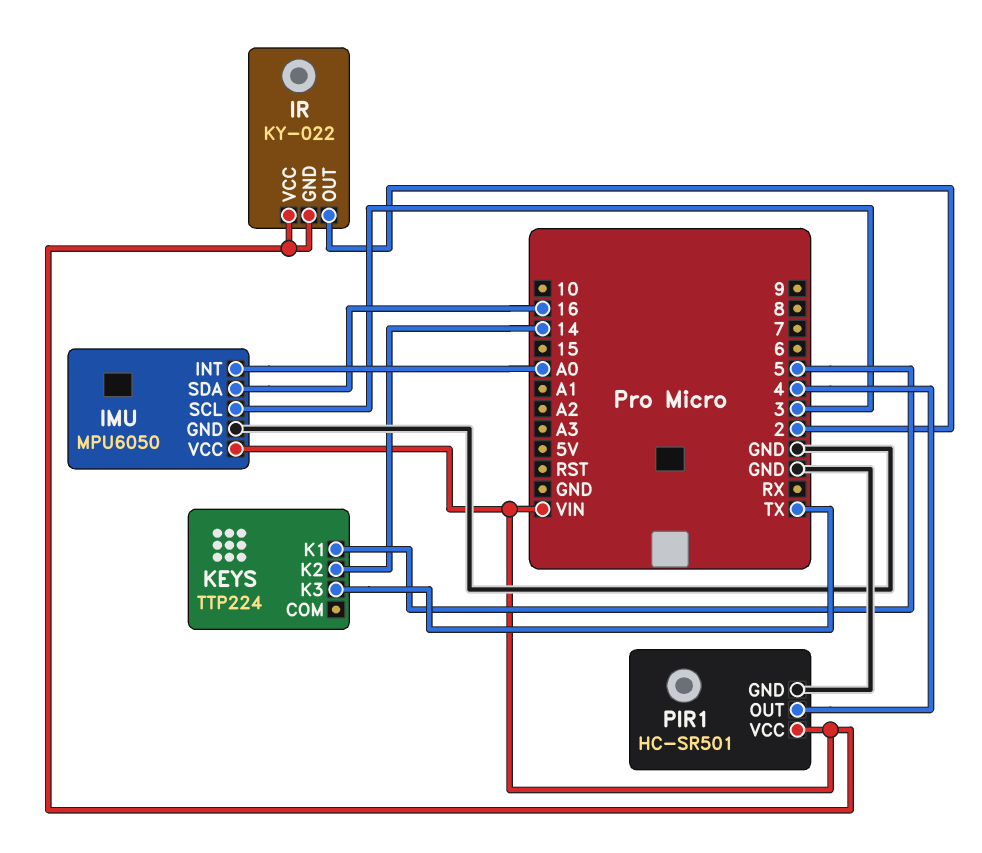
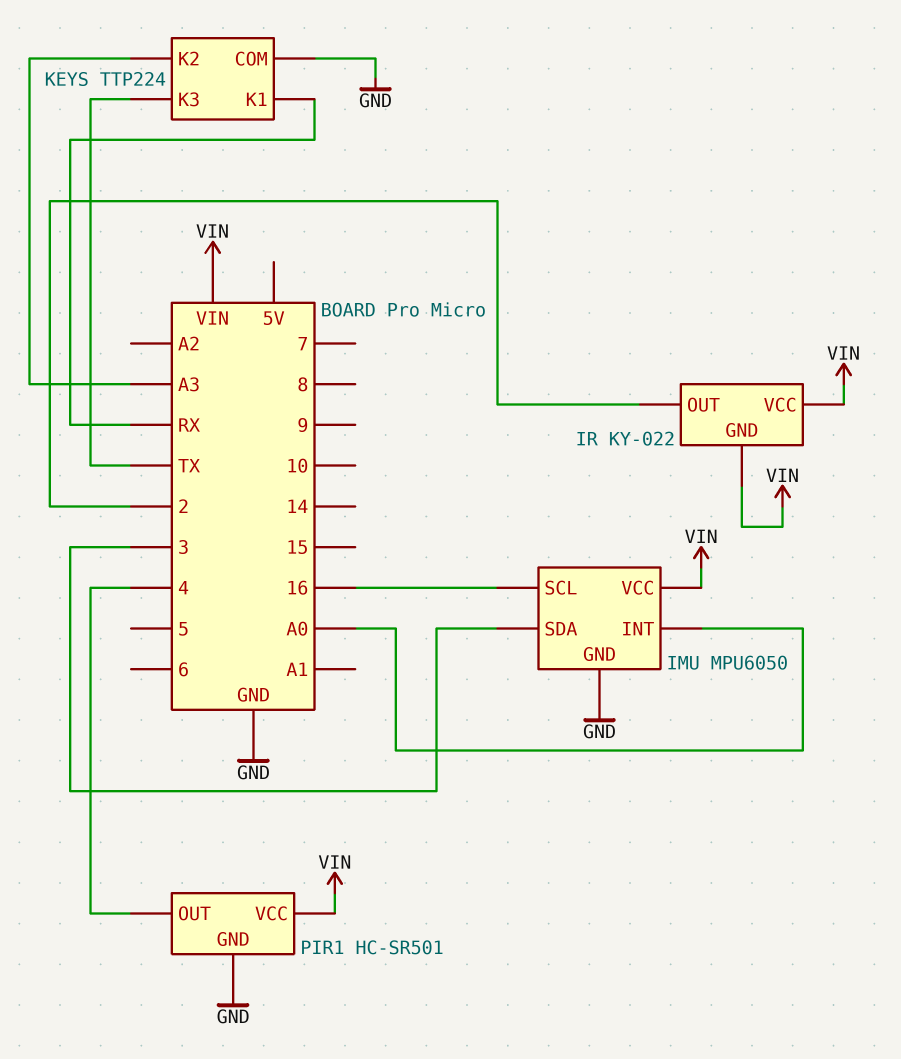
IMU pin SCL: 3 -> 16
IMU pin SDA: 16 -> 3
KEYS pin COM: none -> GND
KEYS pin K1: 5 -> RX
KEYS pin K2: 14 -> A3

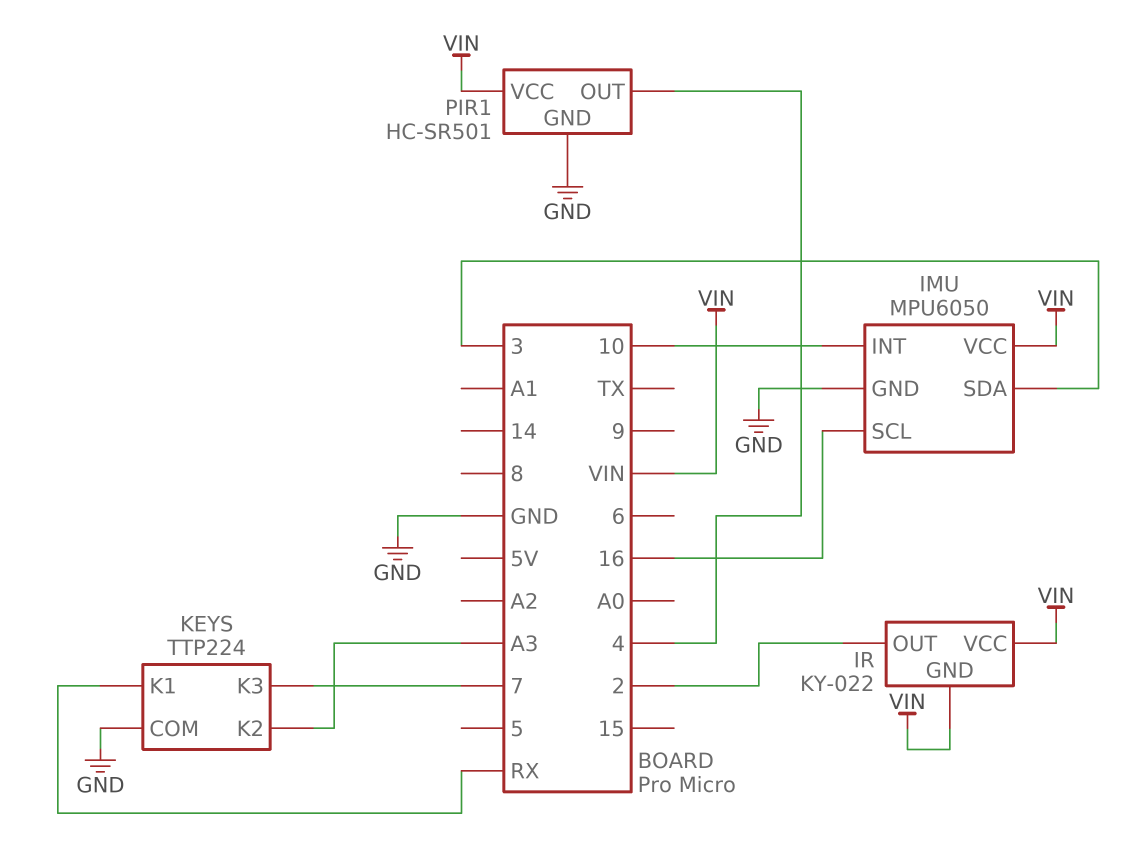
IMU pin INT: A0 -> 10
KEYS pin K3: TX -> 7

